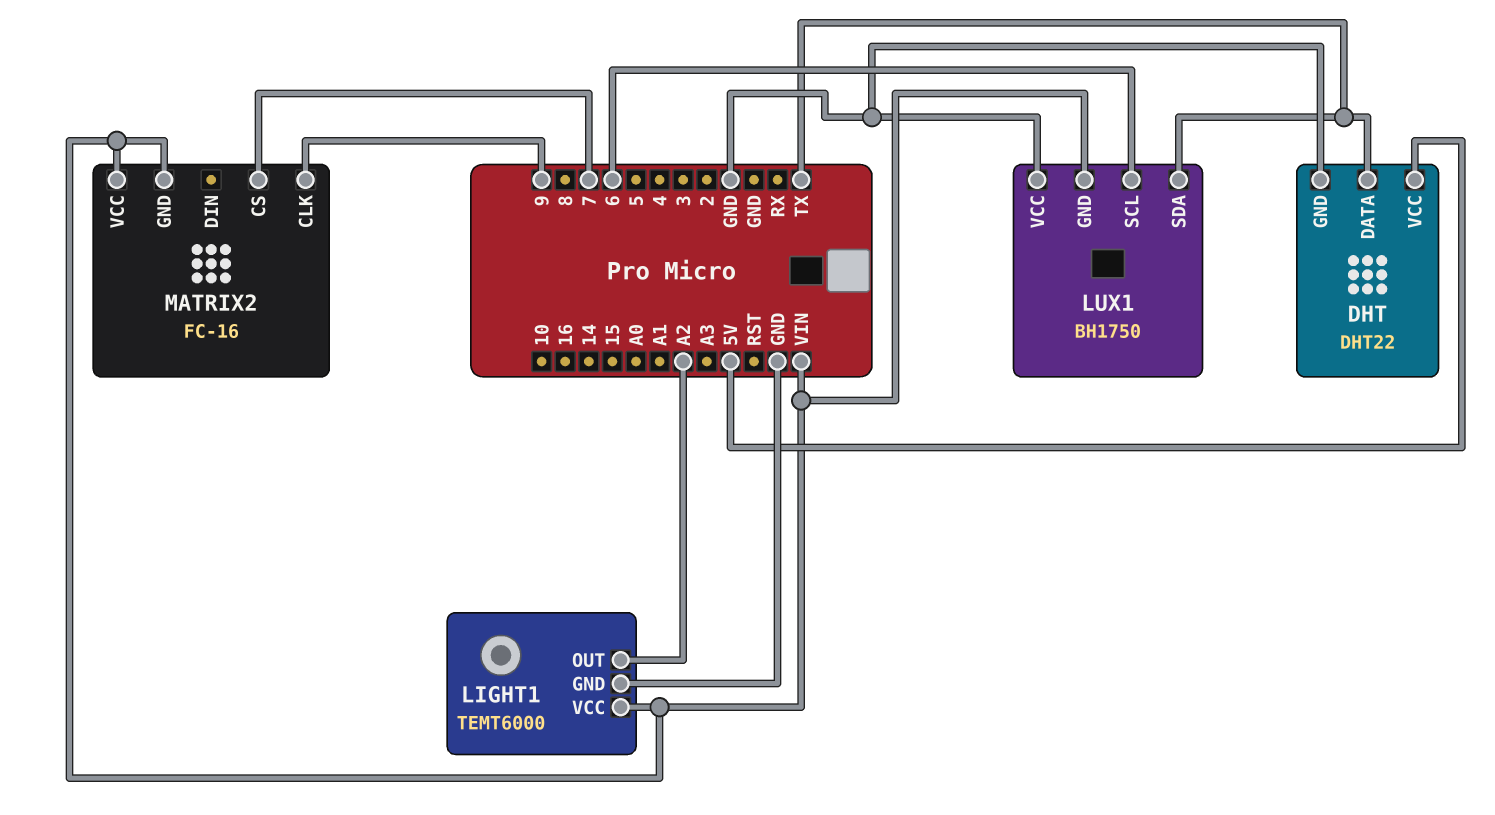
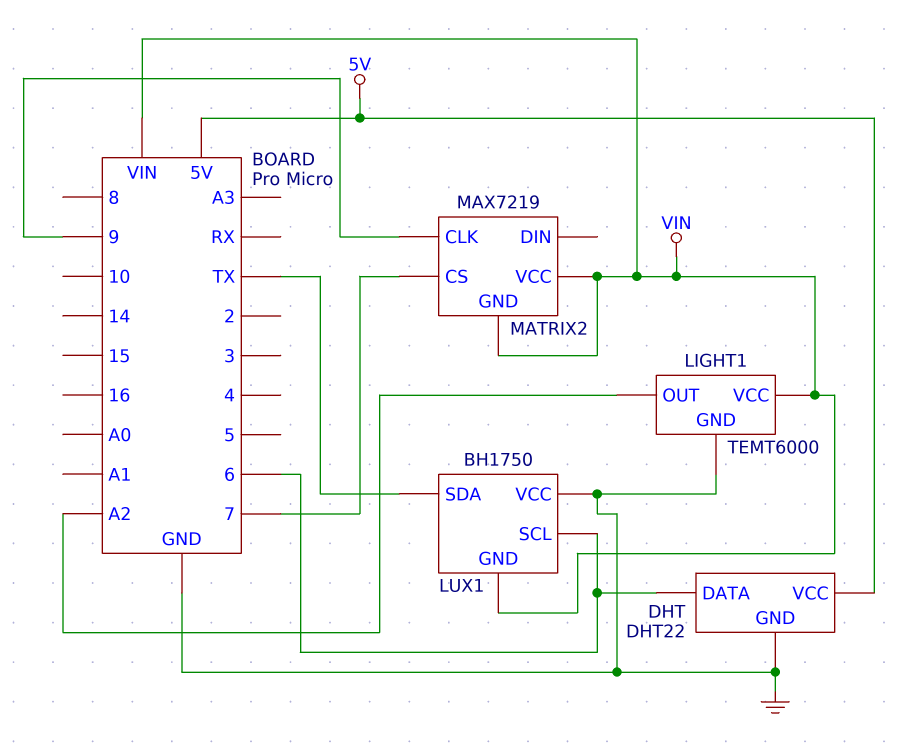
DHT pin DATA: TX -> 6
MATRIX2: FC-16 -> MAX7219

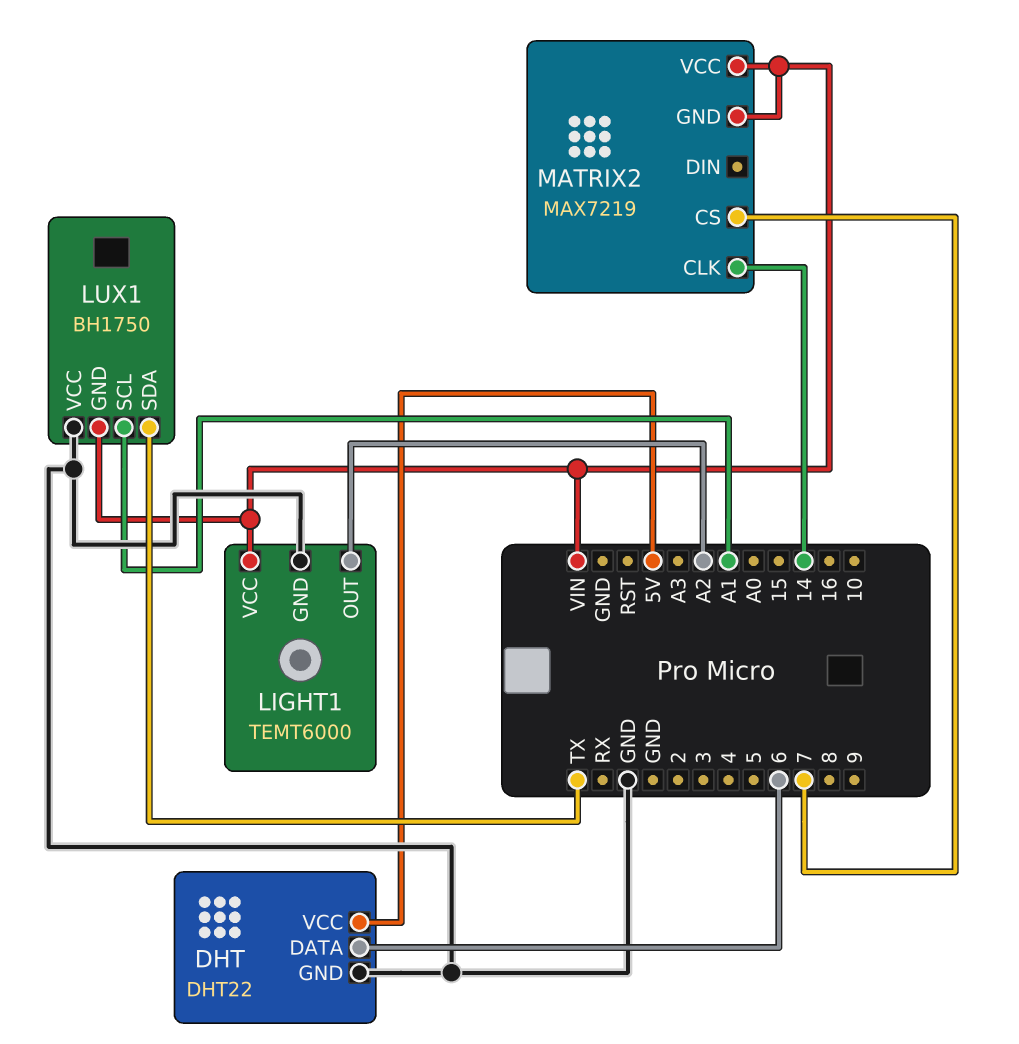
LUX1 pin SCL: 6 -> A1
MATRIX2 pin CLK: 9 -> 14

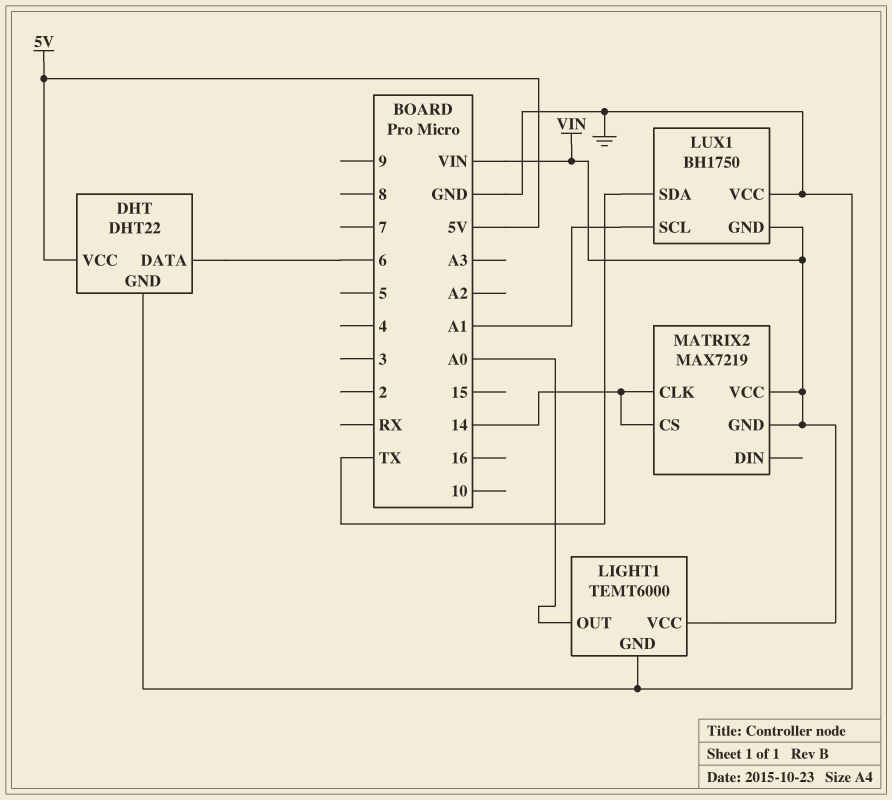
LIGHT1 pin OUT: A2 -> A0
MATRIX2 pin CS: 7 -> 14

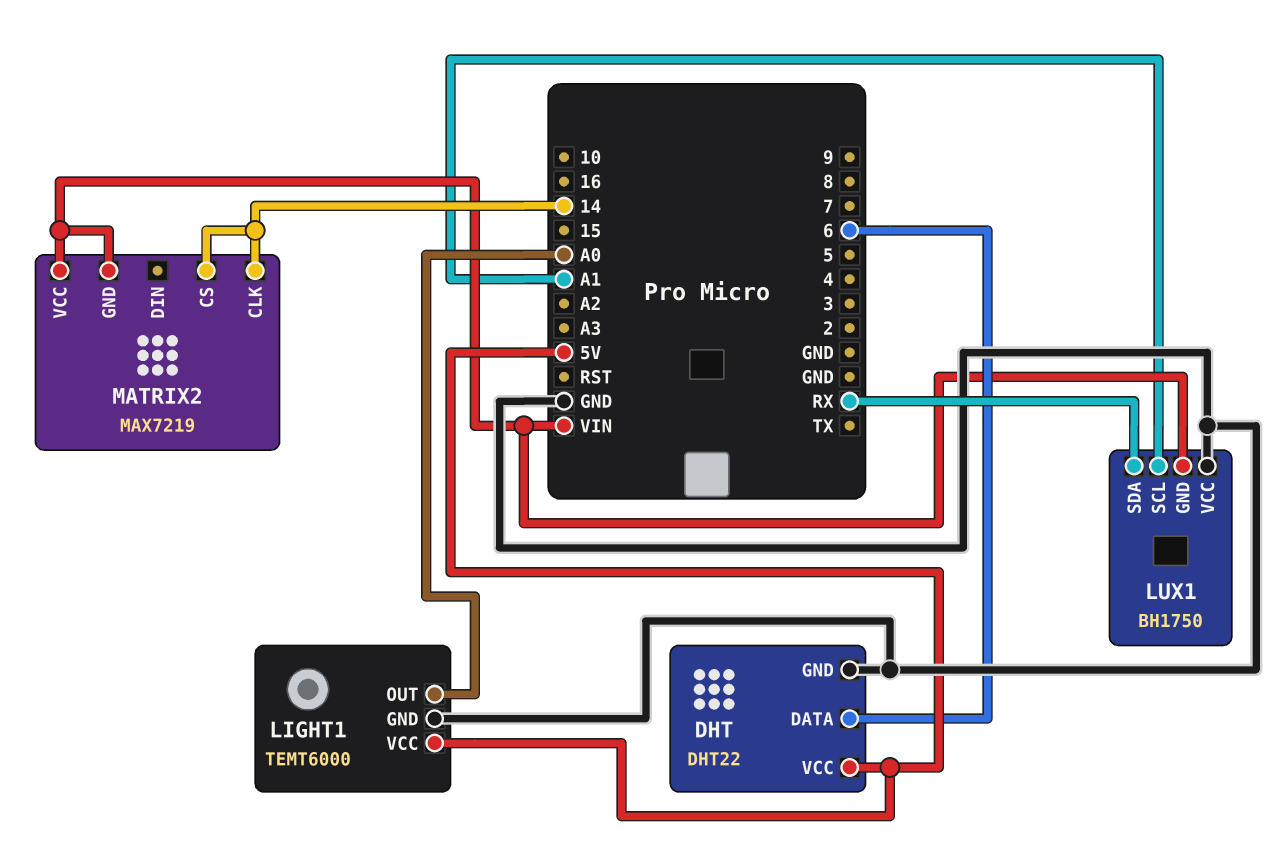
LIGHT1 pin VCC: VIN -> 5V
LUX1 pin SDA: TX -> RX

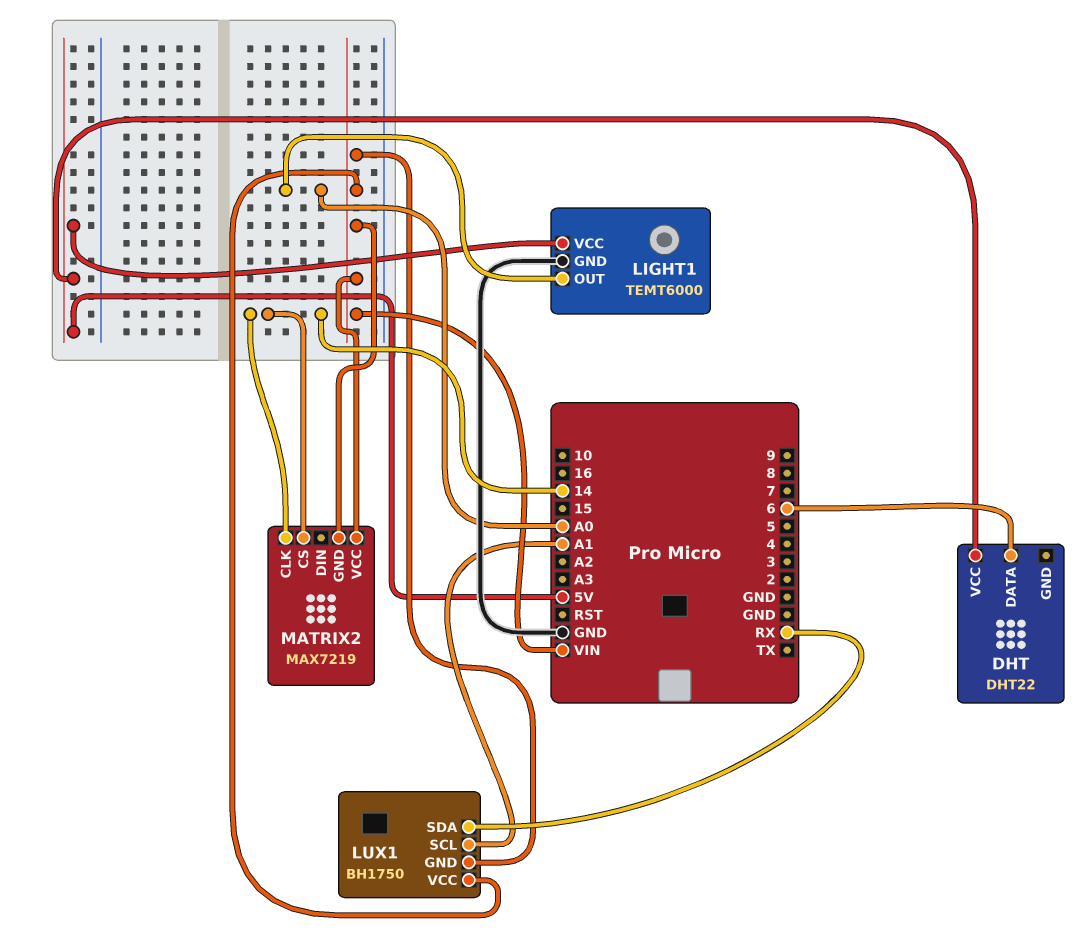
DHT pin GND: GND -> none
LUX1 pin VCC: GND -> VIN

